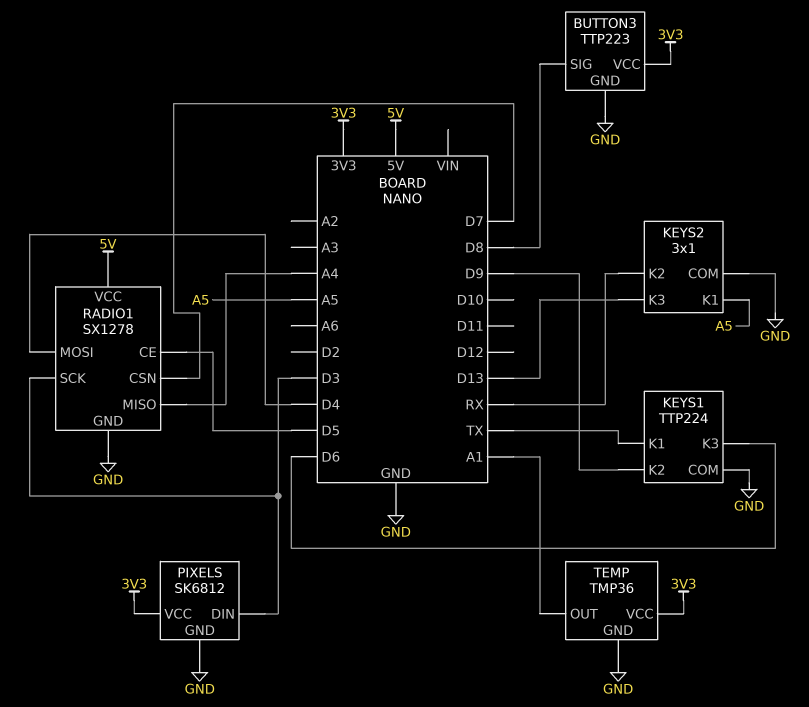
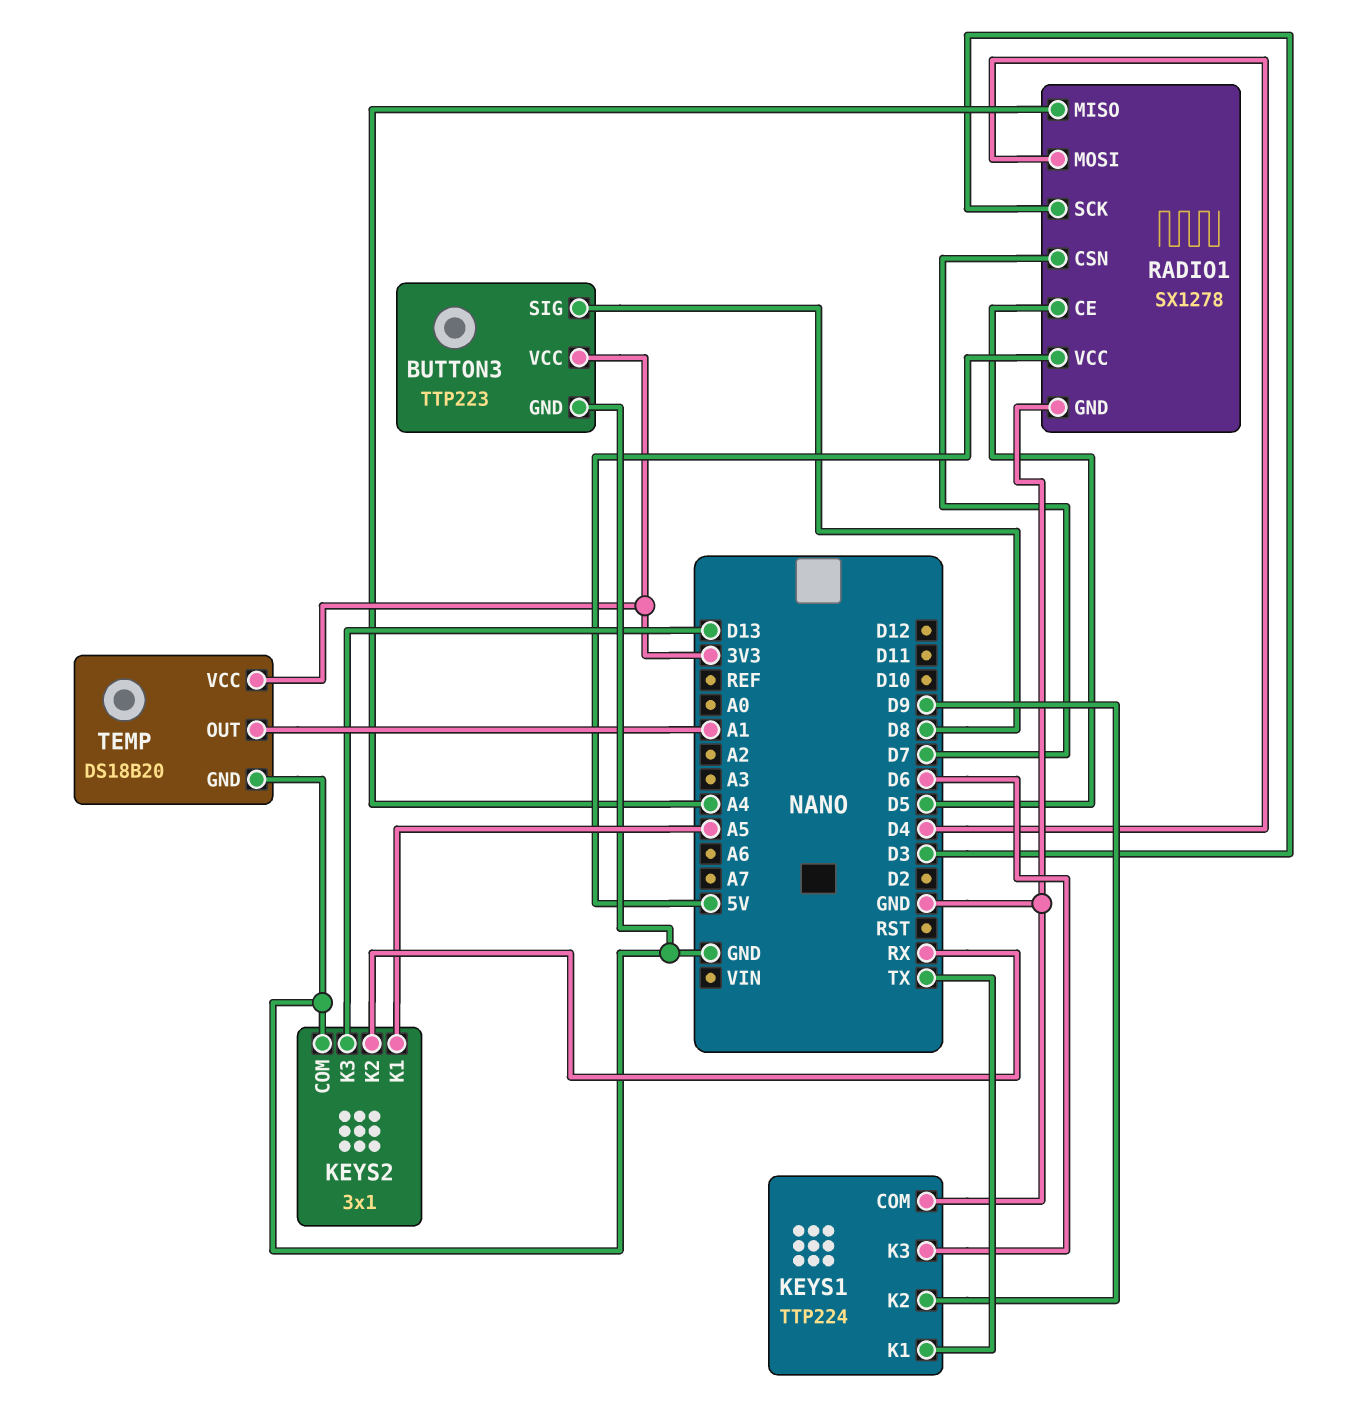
PIXELS: SK6812 -> none
PIXELS pin DIN: D3 -> none
PIXELS pin GND: GND -> none
PIXELS pin VCC: 3V3 -> none
TEMP: TMP36 -> DS18B20

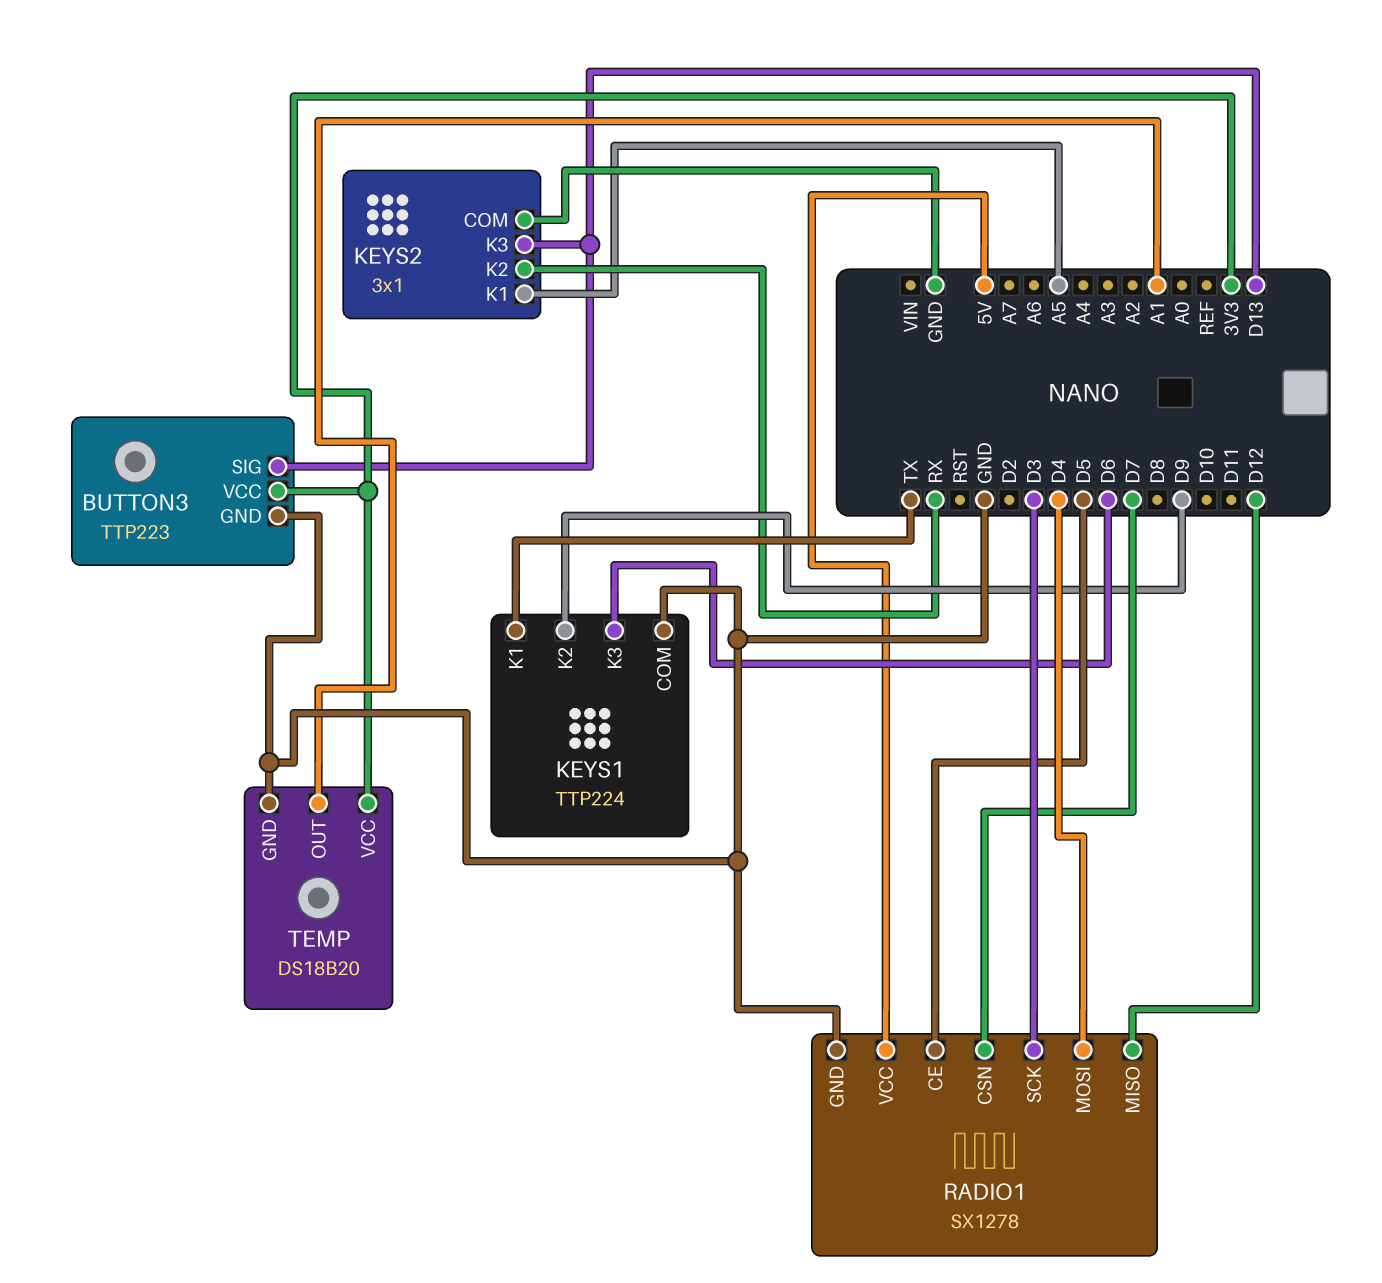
BUTTON3 pin SIG: D8 -> D13
RADIO1 pin MISO: A4 -> D12

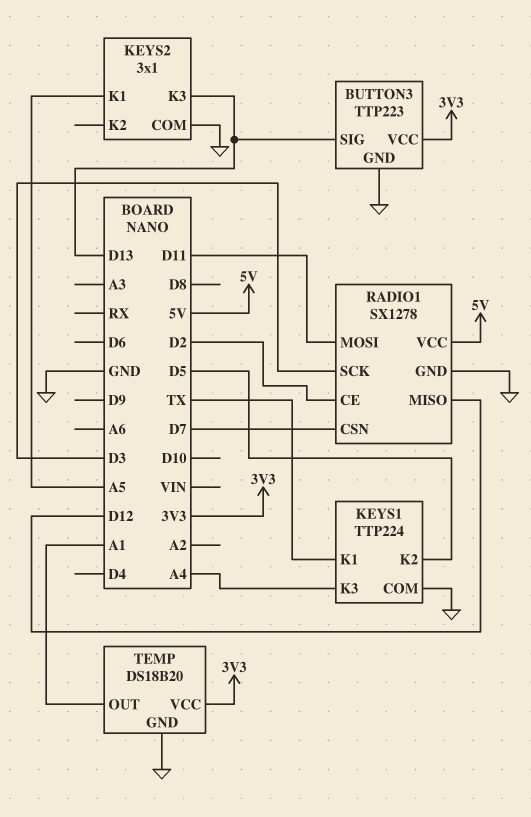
KEYS1 pin K2: D9 -> D5
KEYS1 pin K3: D6 -> A4
KEYS2 pin K2: RX -> none
RADIO1 pin CE: D5 -> D2
RADIO1 pin MOSI: D4 -> D11

